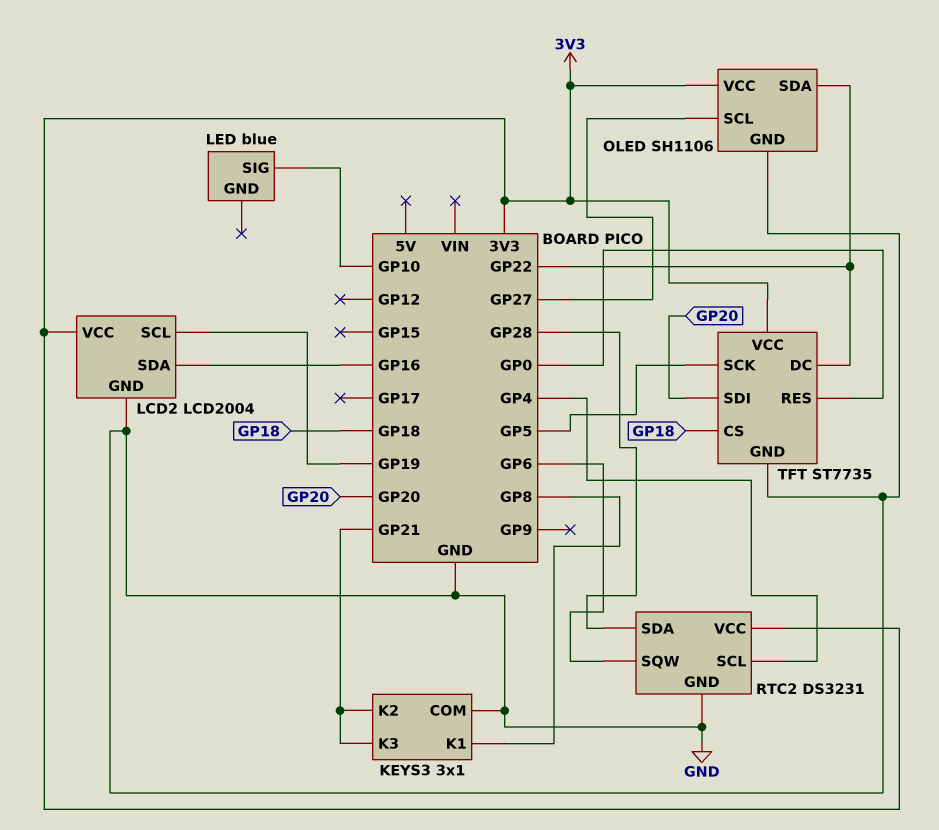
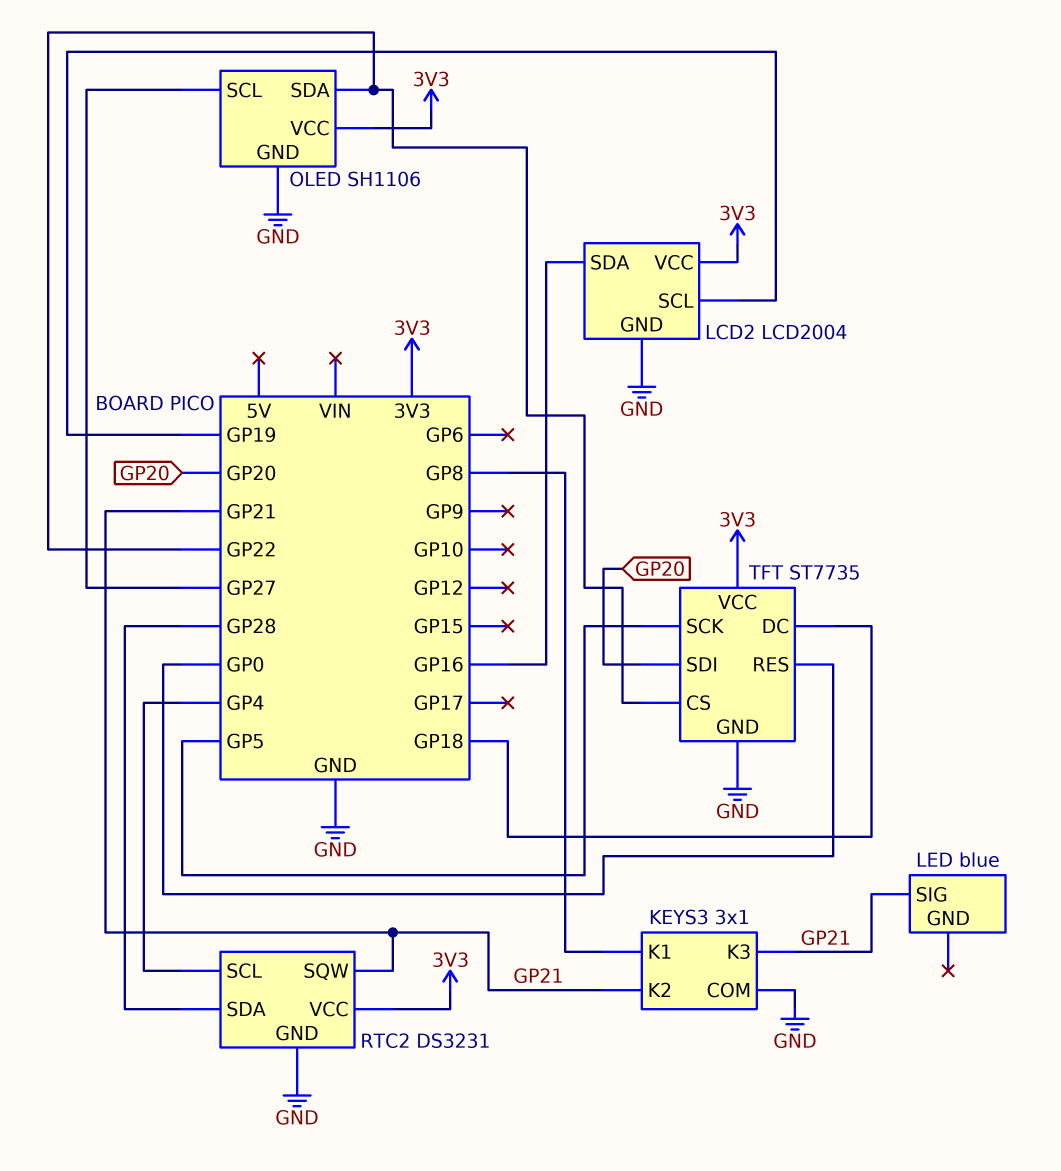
LED pin SIG: GP10 -> GP21
RTC2 pin SQW: GP6 -> GP21
TFT pin CS: GP18 -> GP22
TFT pin DC: GP22 -> GP18

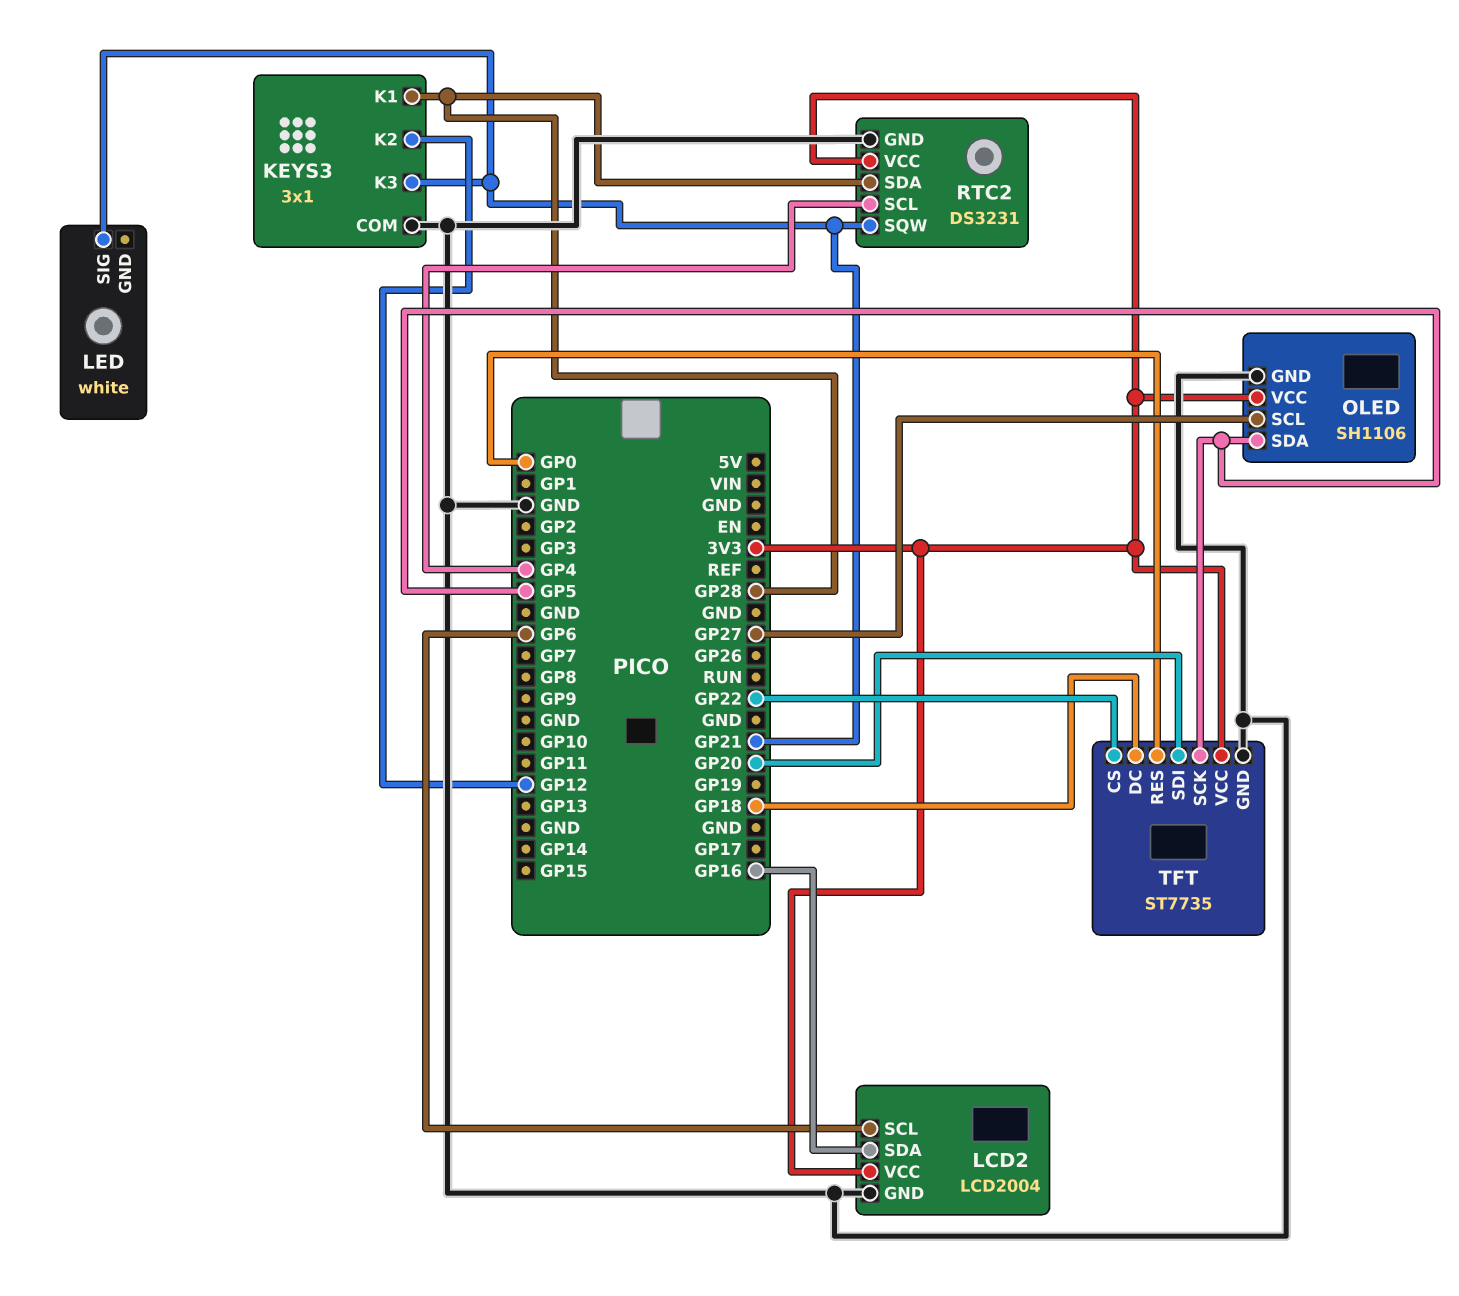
KEYS3 pin K1: GP8 -> GP28
KEYS3 pin K2: GP21 -> GP12
LCD2 pin SCL: GP19 -> GP6
LED: blue -> white
OLED pin SDA: GP22 -> GP5

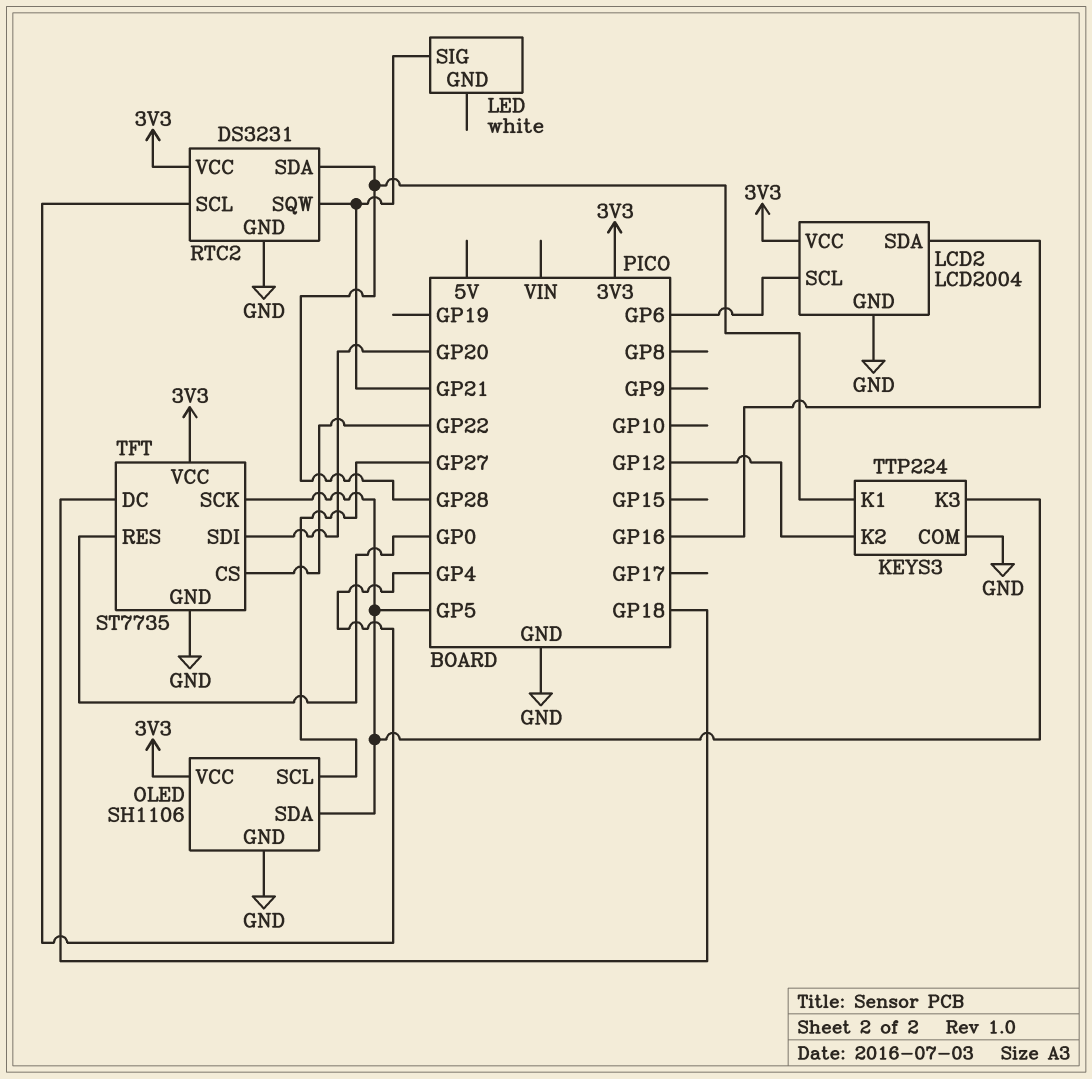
KEYS3: 3x1 -> TTP224
KEYS3 pin K3: GP21 -> GP5

